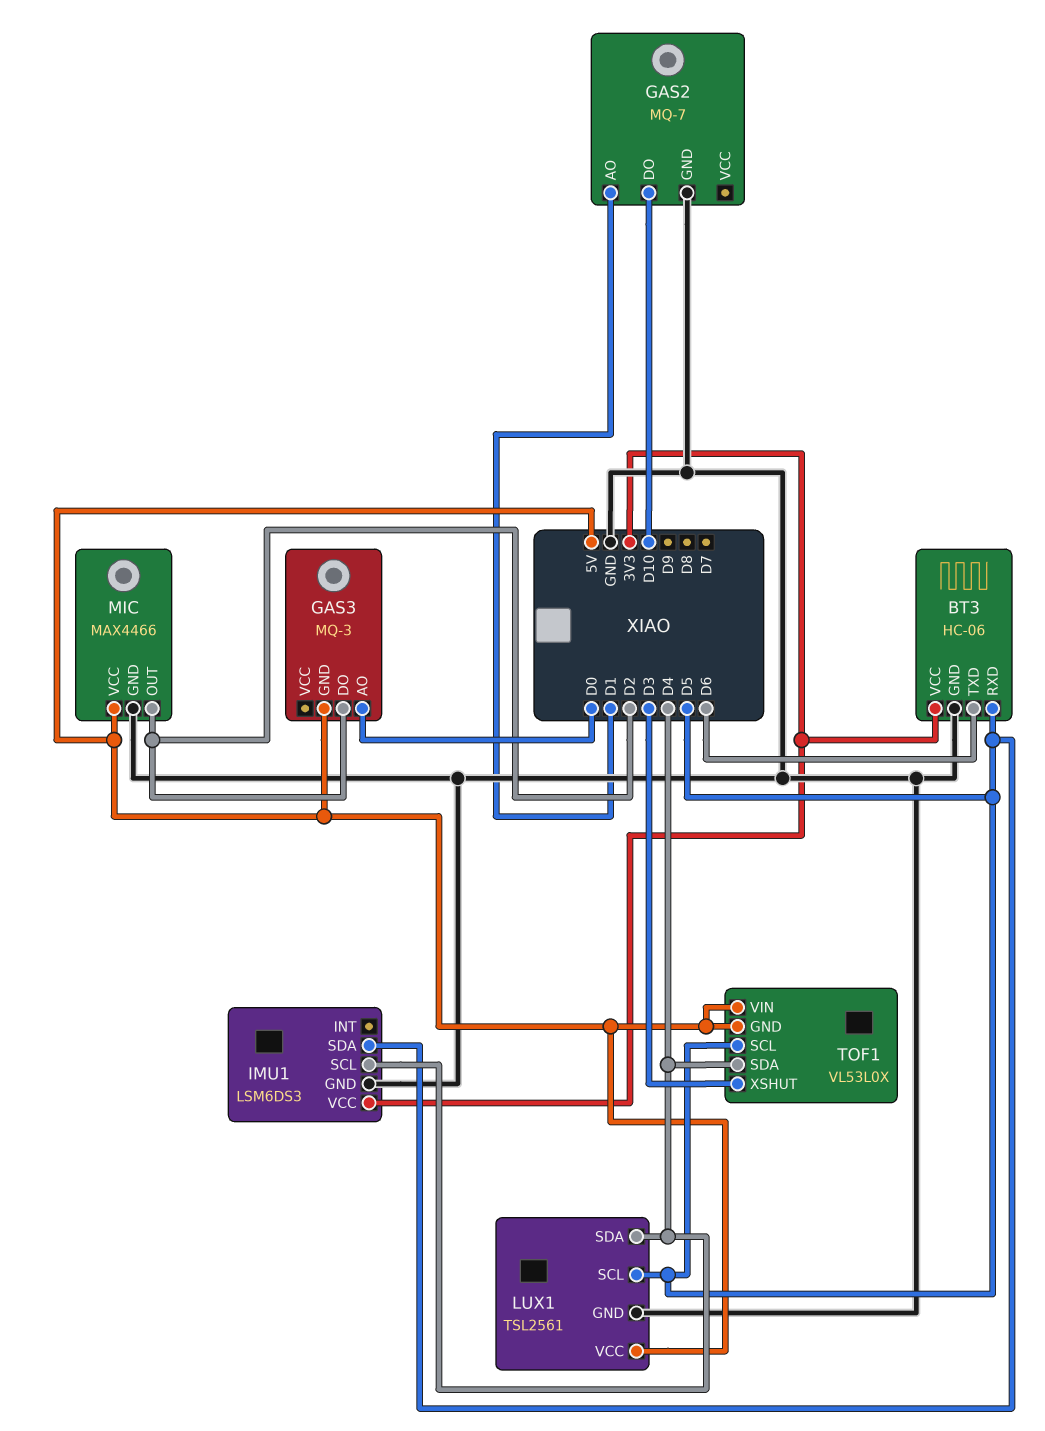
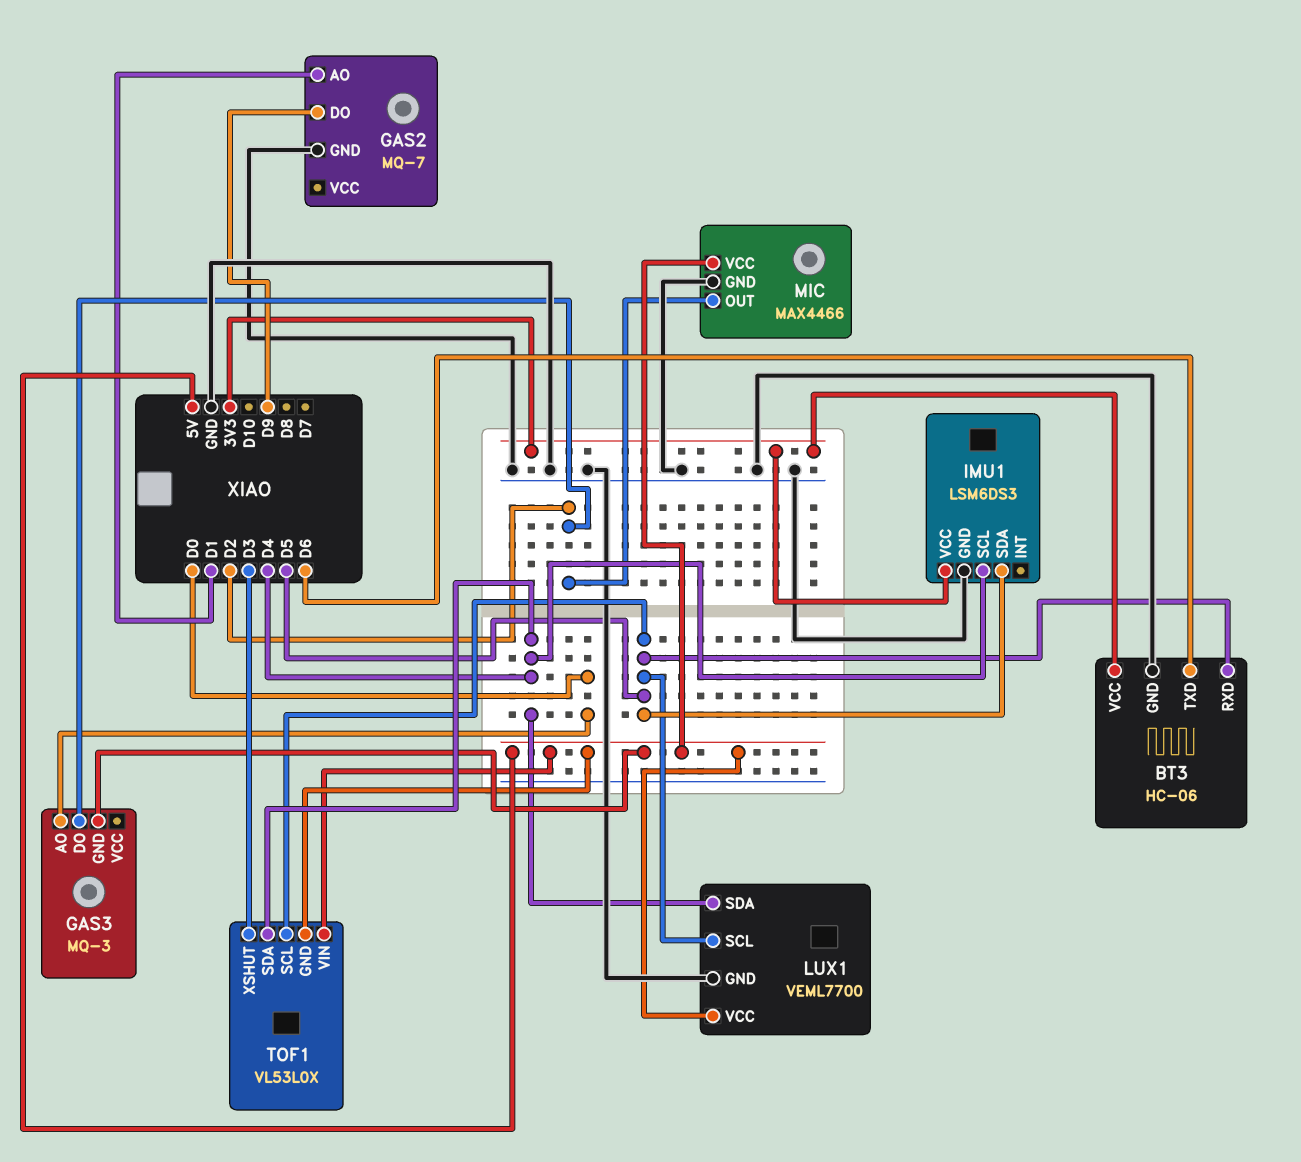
GAS2 pin DO: D10 -> D9
LUX1: TSL2561 -> VEML7700

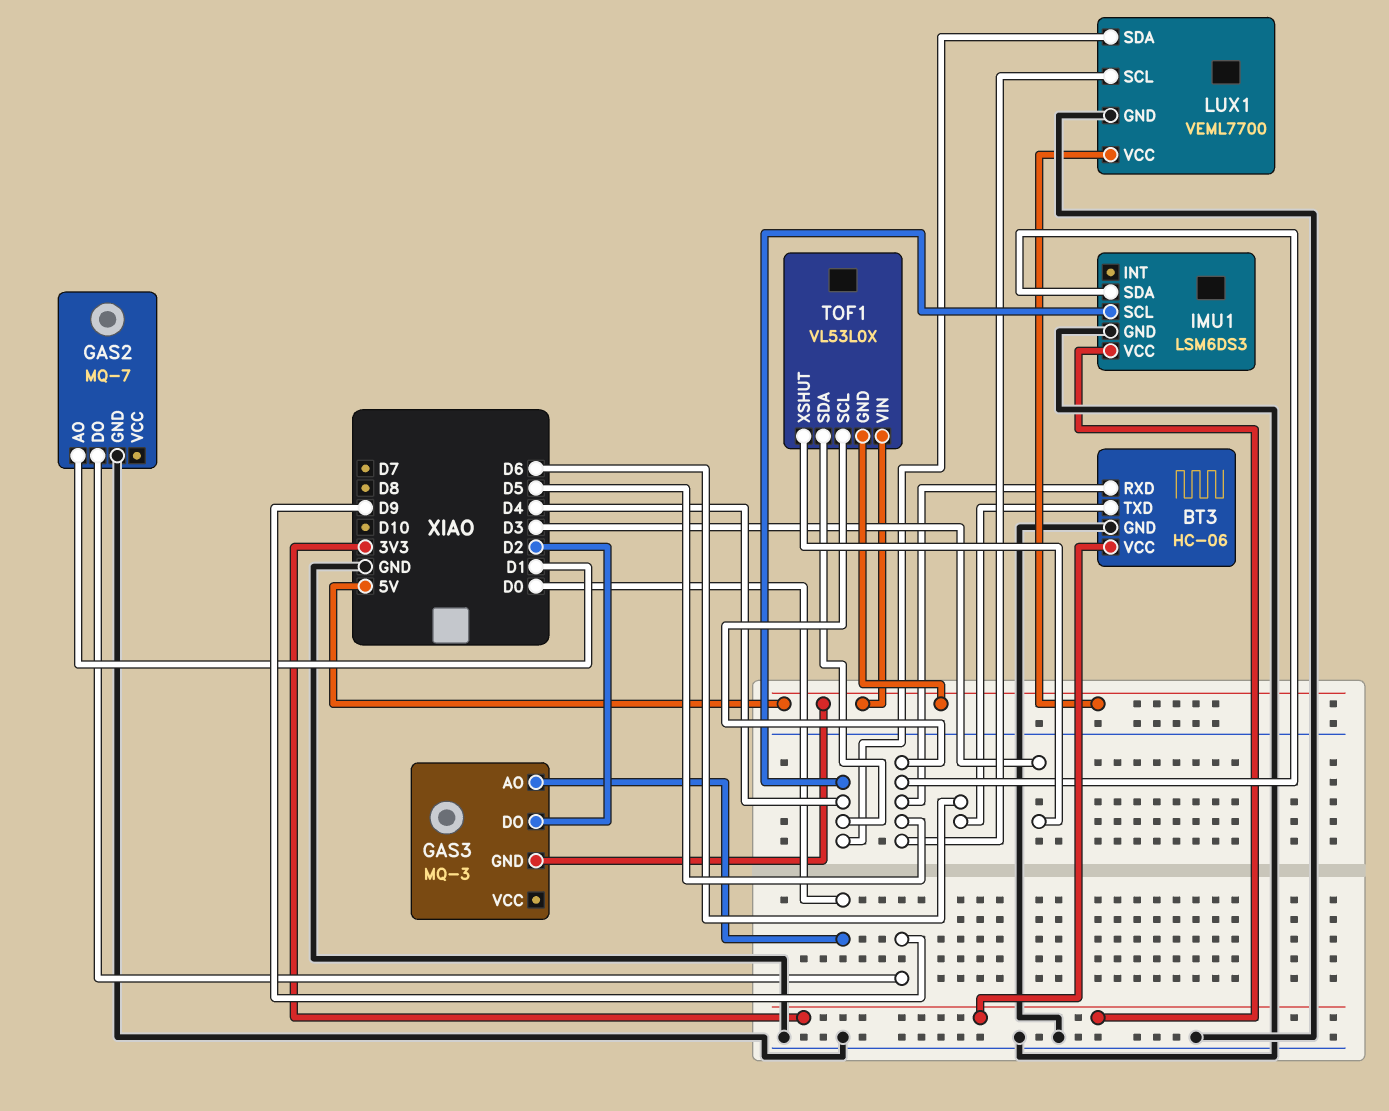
MIC: MAX4466 -> none
MIC pin GND: GND -> none
MIC pin OUT: D2 -> none
MIC pin VCC: 5V -> none

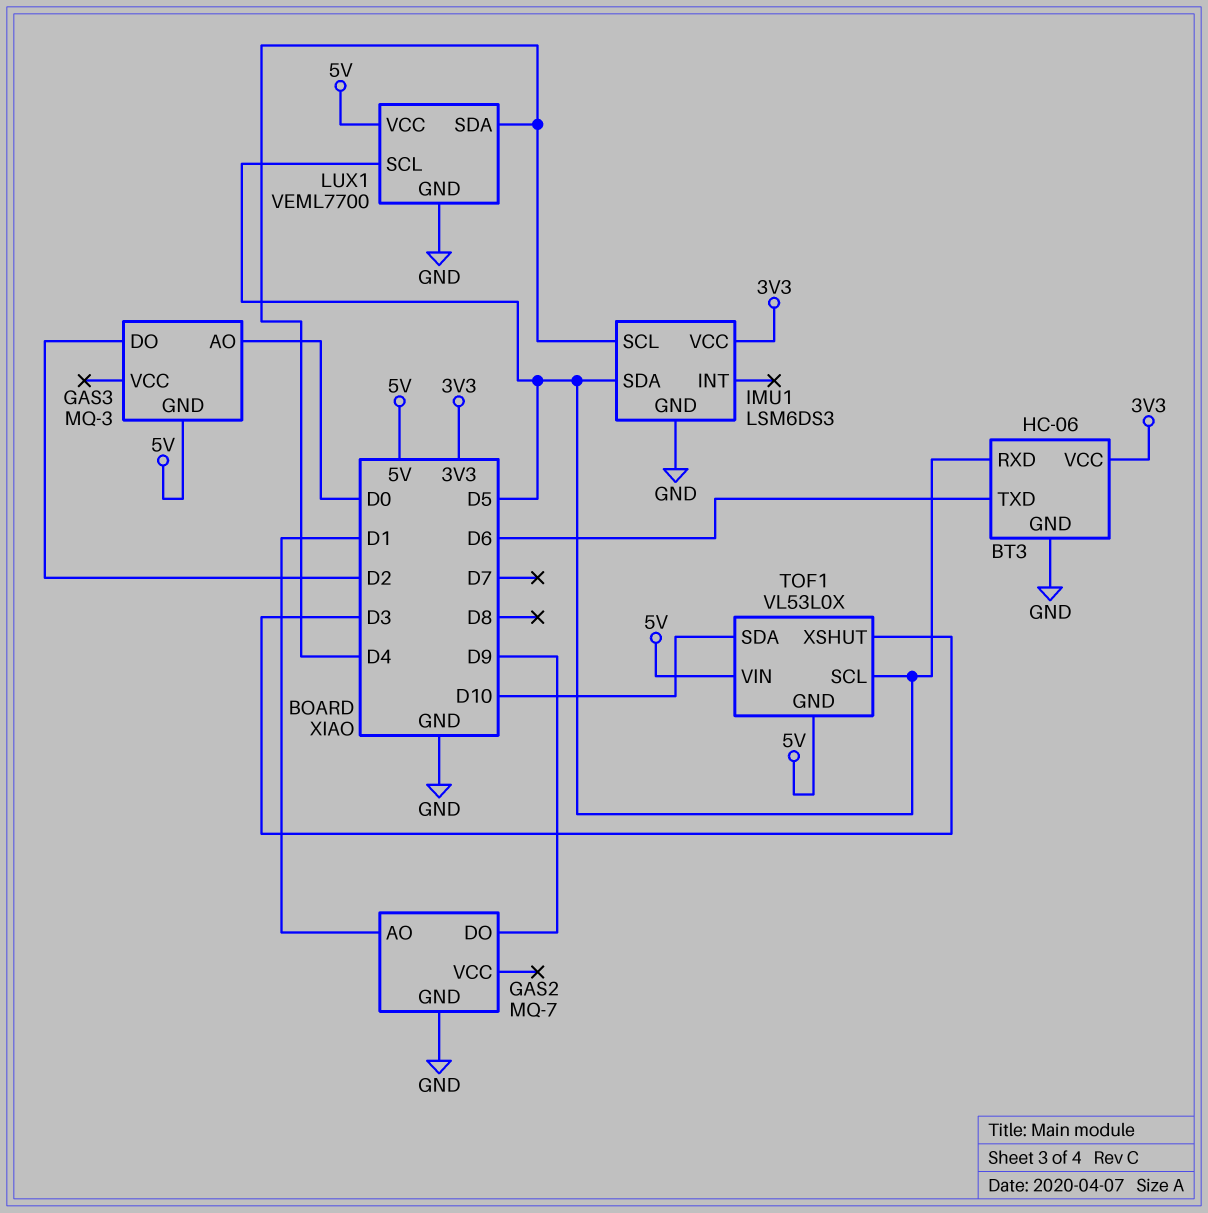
TOF1 pin SDA: D4 -> D10

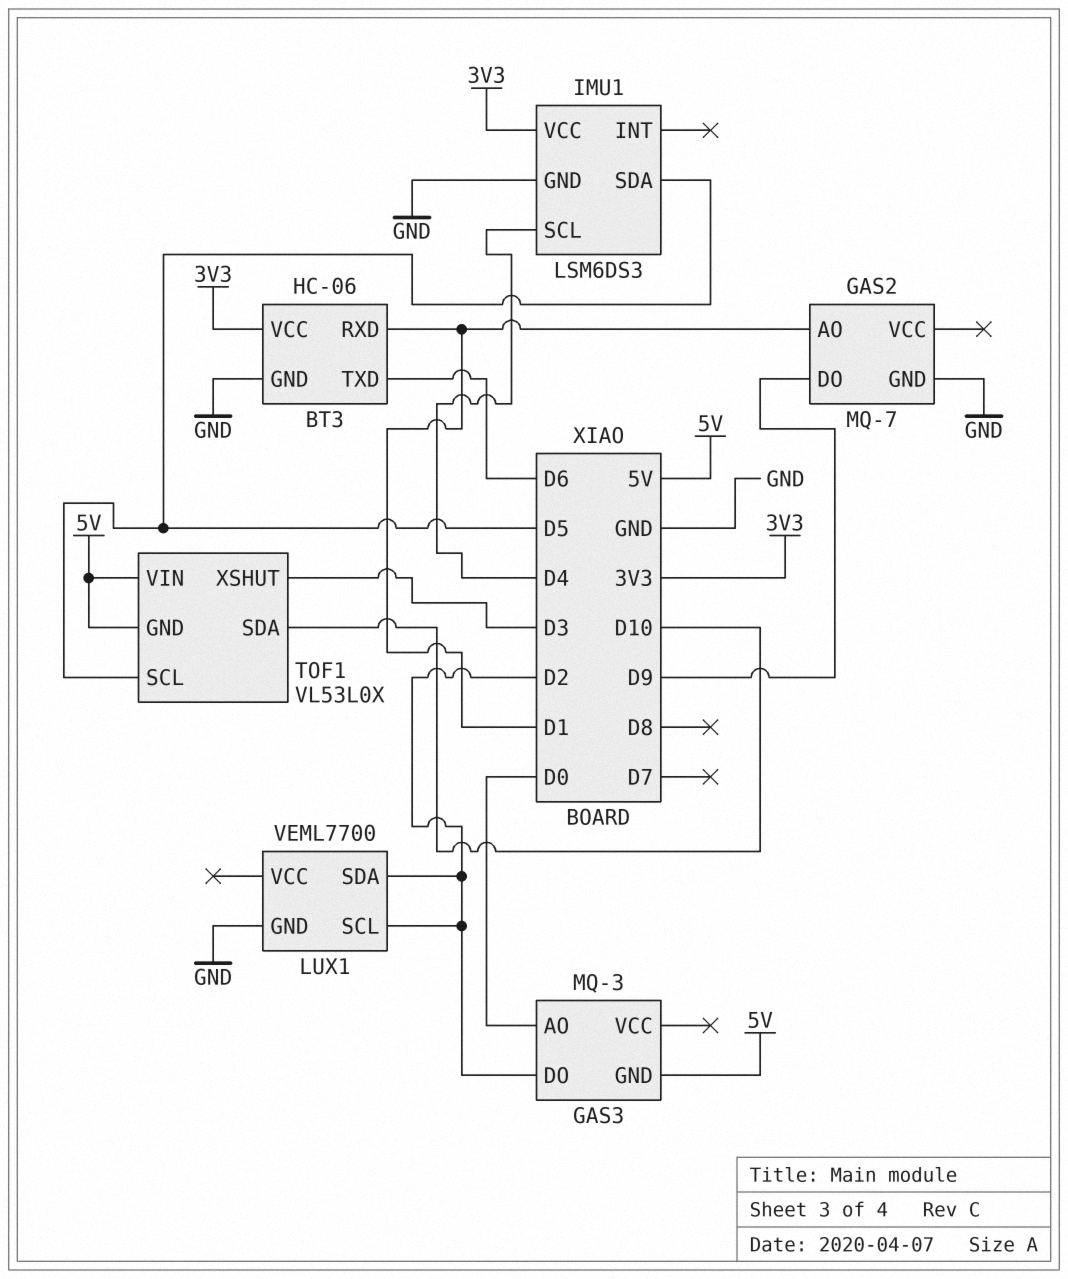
BT3 pin RXD: D5 -> D1
LUX1 pin SCL: D5 -> D2
LUX1 pin SDA: D4 -> D2
LUX1 pin VCC: 5V -> none

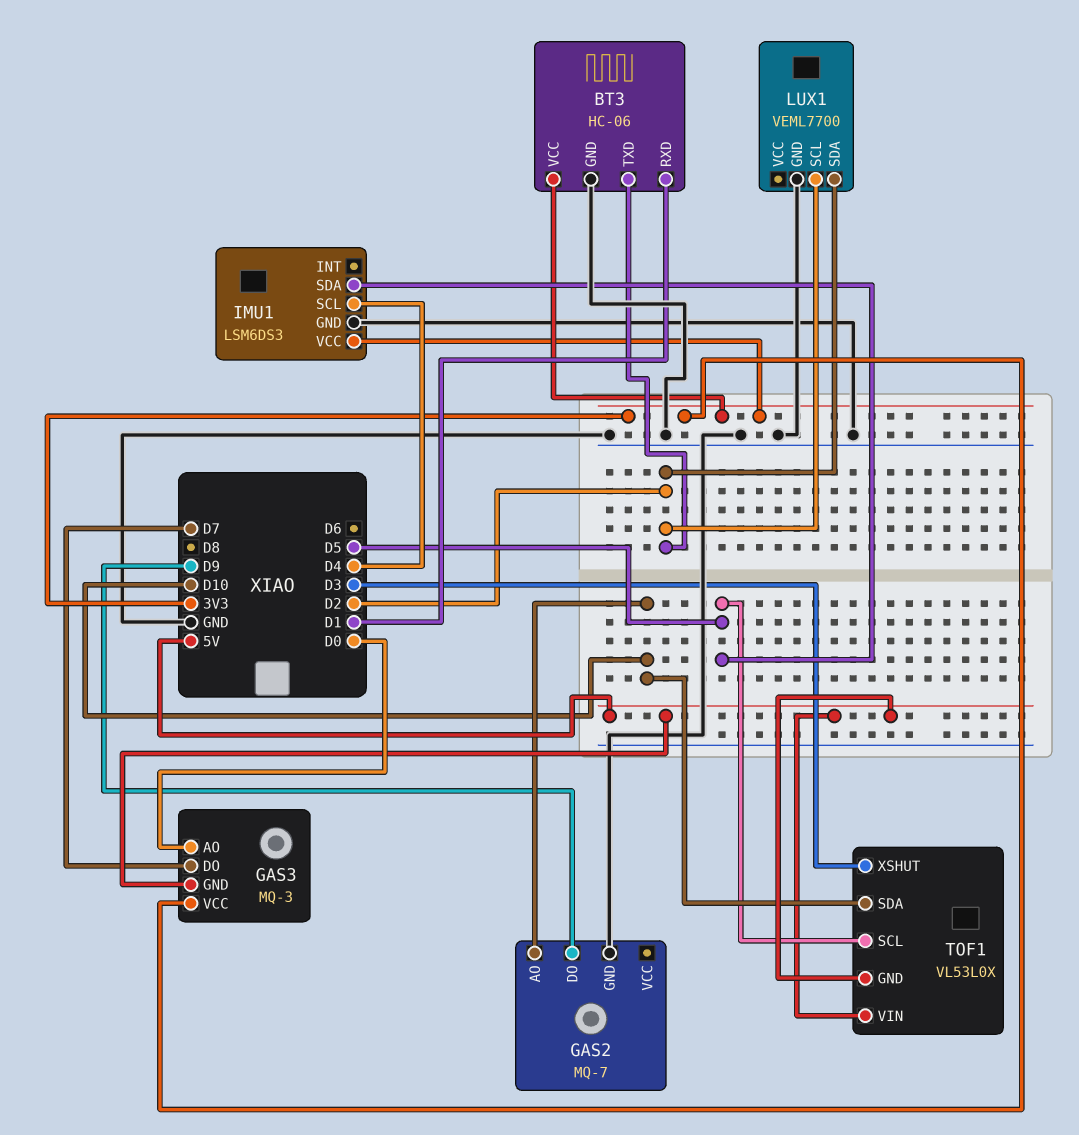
BT3 pin TXD: D6 -> D2
GAS2 pin AO: D1 -> D10
GAS3 pin DO: D2 -> D7
GAS3 pin VCC: none -> 3V3

